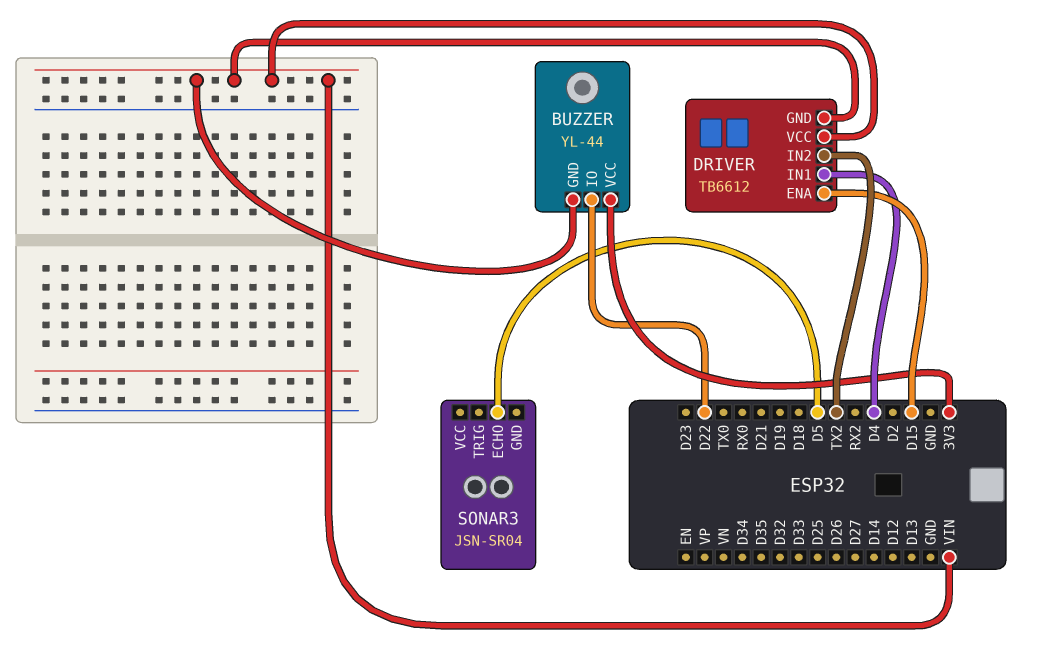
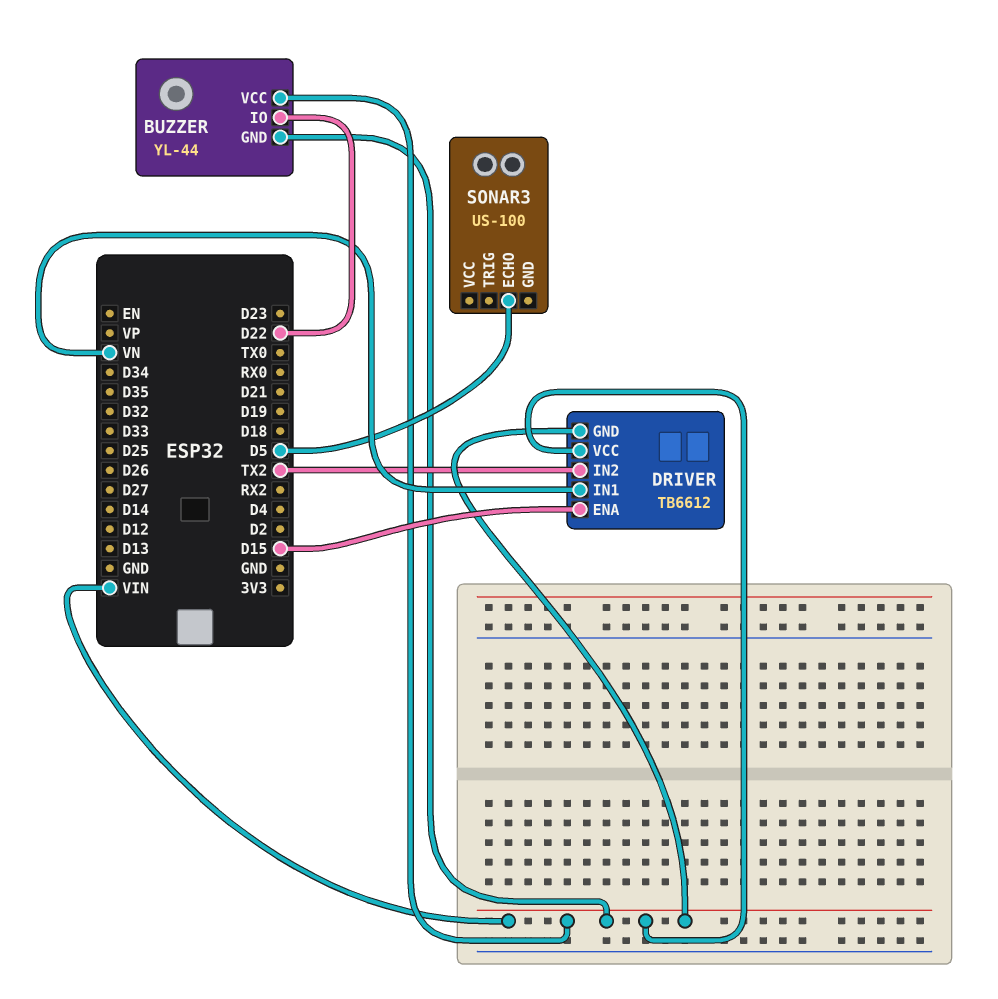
BUZZER pin VCC: 3V3 -> VIN
DRIVER pin IN1: D4 -> VN
SONAR3: JSN-SR04 -> US-100

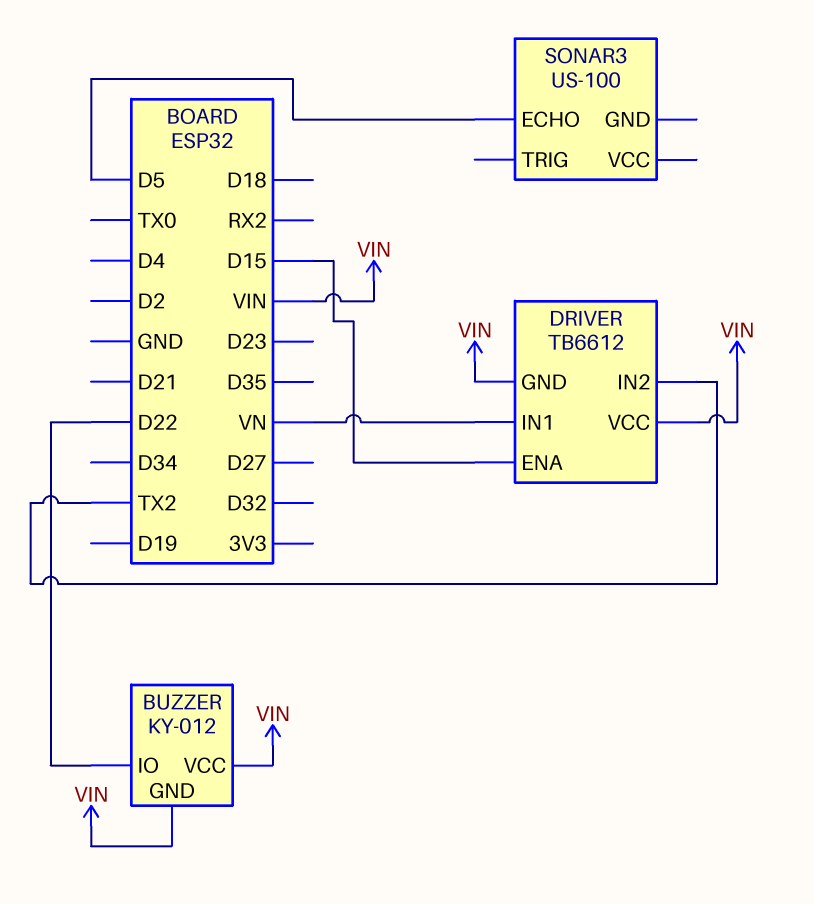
BUZZER: YL-44 -> KY-012

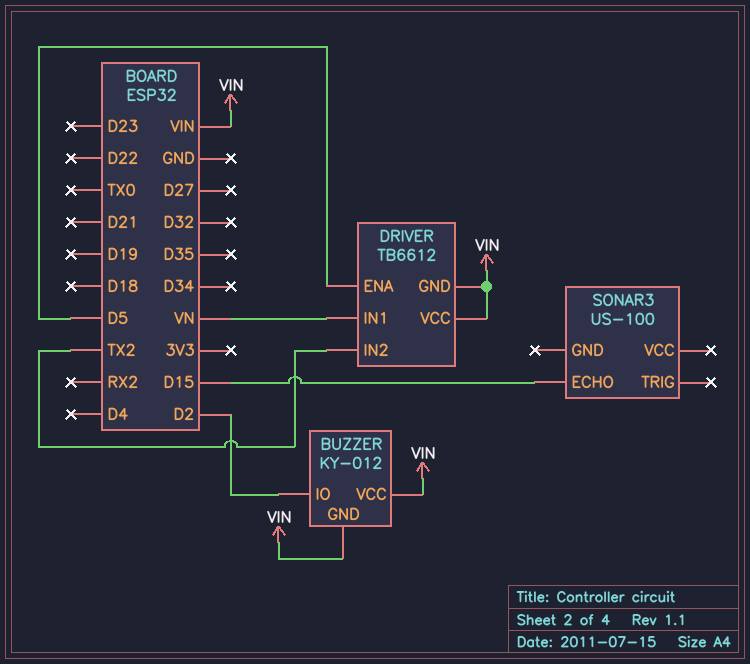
BUZZER pin IO: D22 -> D2
DRIVER pin ENA: D15 -> D5
SONAR3 pin ECHO: D5 -> D15

